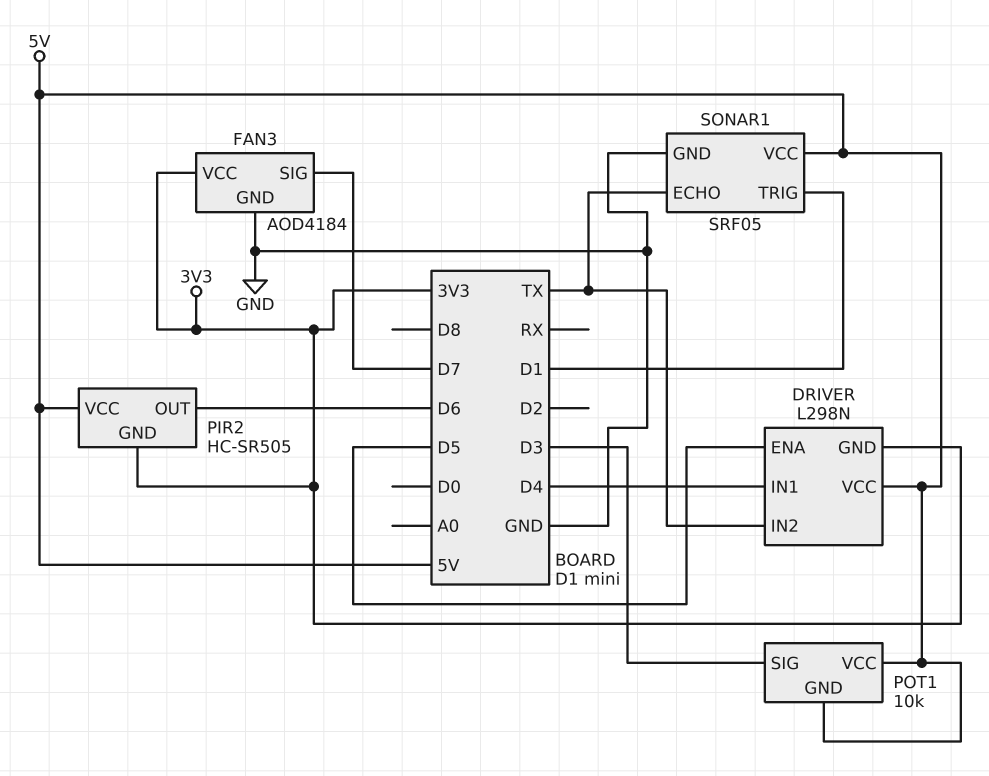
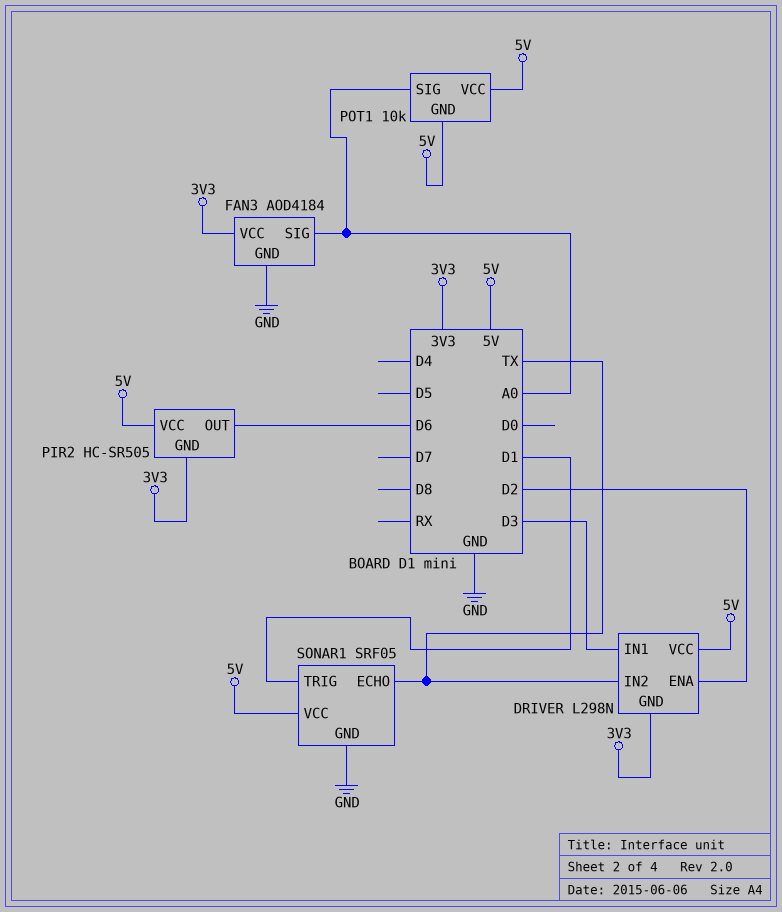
DRIVER pin ENA: D5 -> D2
DRIVER pin IN1: D4 -> D3
FAN3 pin SIG: D7 -> A0
POT1 pin SIG: D3 -> A0

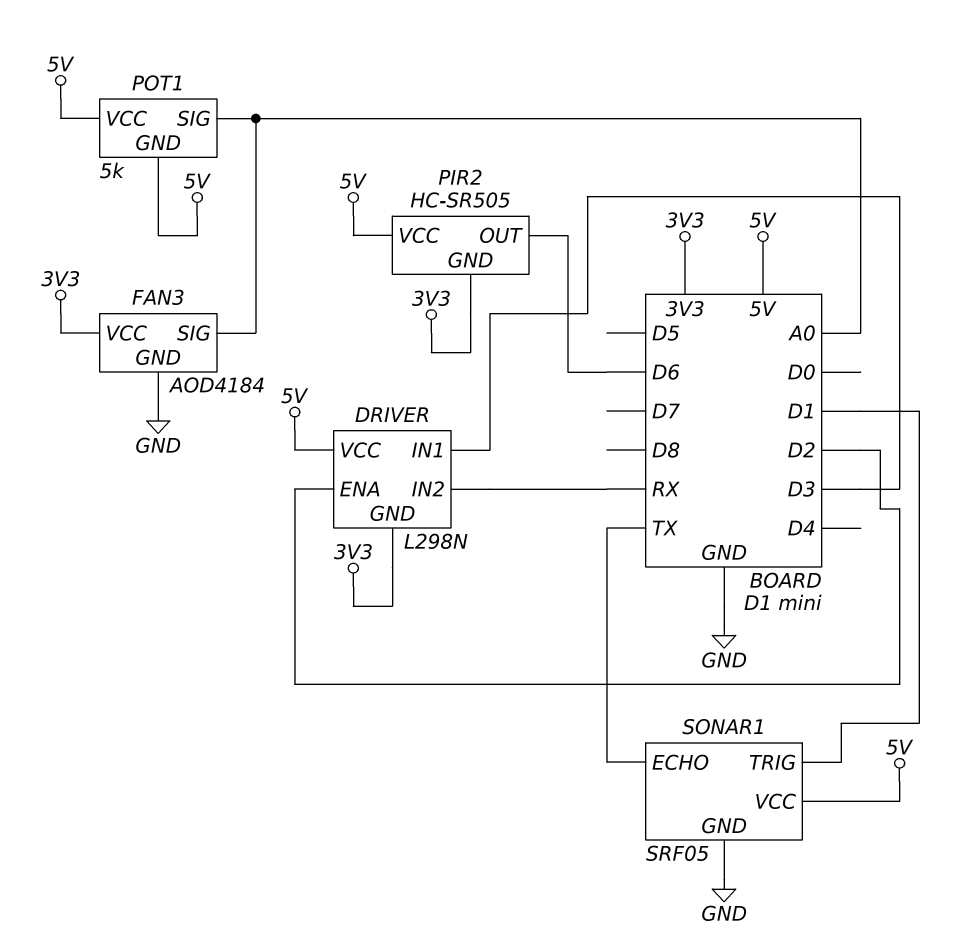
DRIVER pin IN2: TX -> RX
POT1: 10k -> 5k

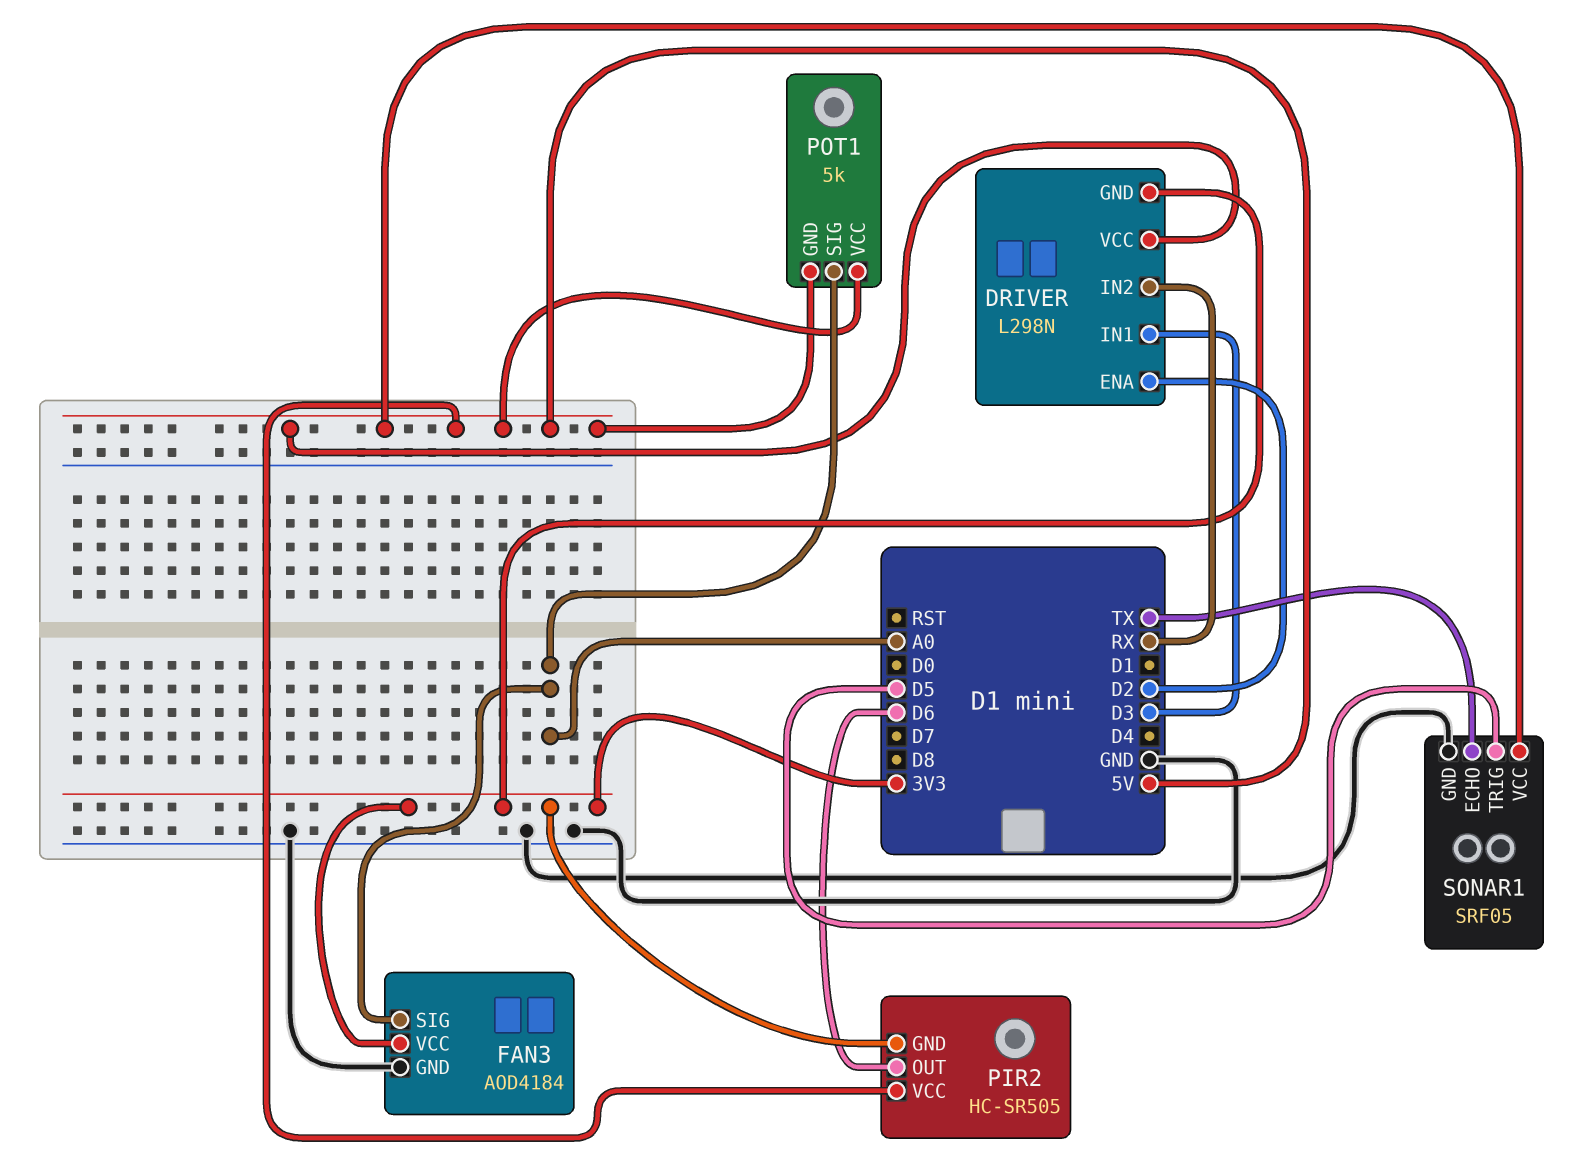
SONAR1 pin TRIG: D1 -> D5

